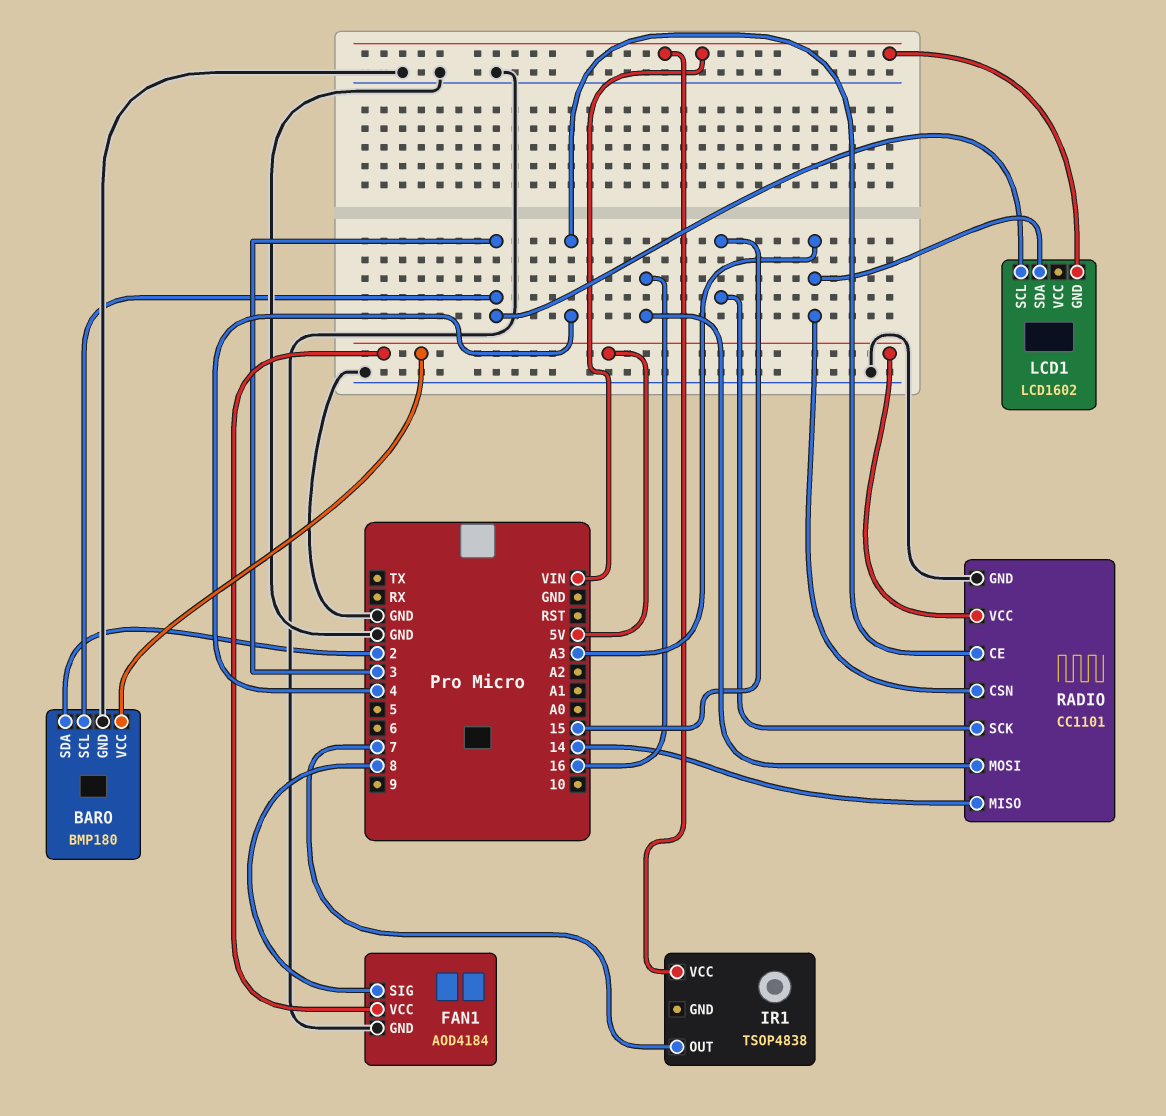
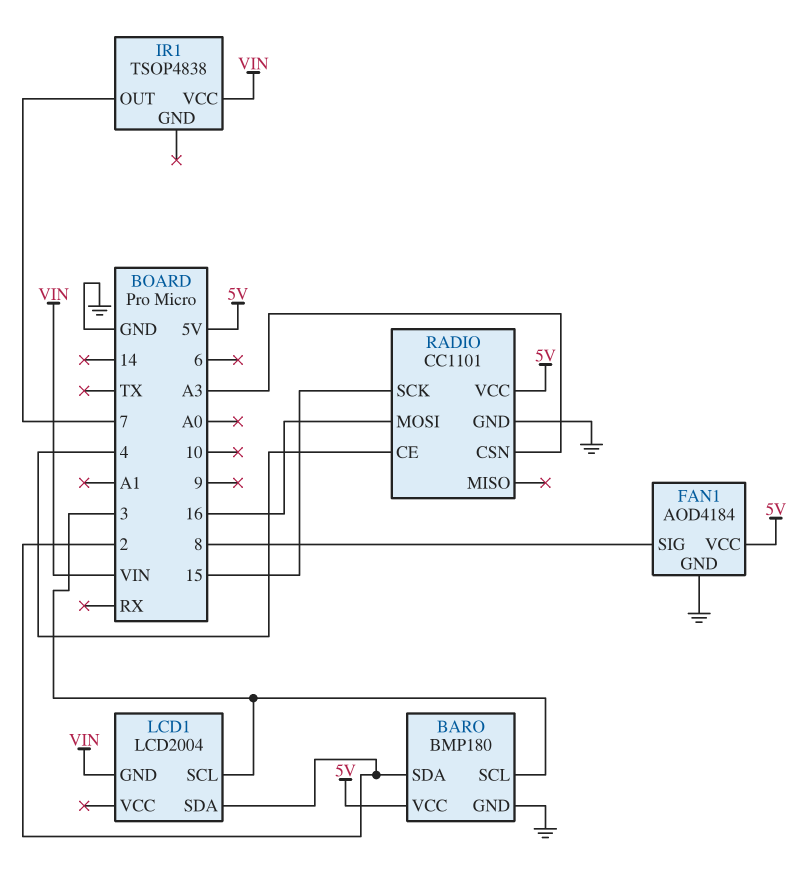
LCD1: LCD1602 -> LCD2004
LCD1 pin SDA: A3 -> 2
RADIO pin MISO: 14 -> none

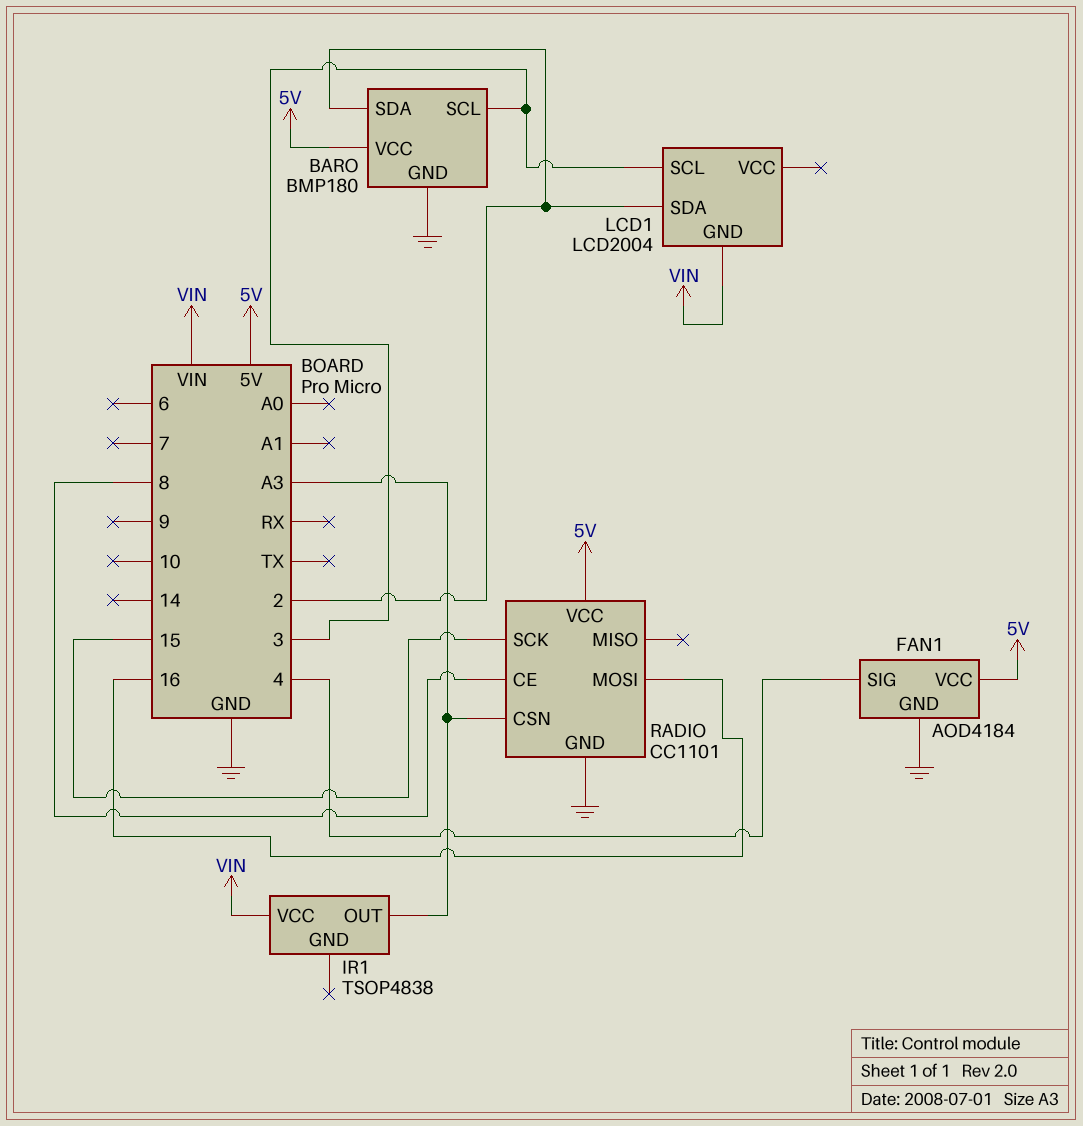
FAN1 pin SIG: 8 -> 4
IR1 pin OUT: 7 -> A3
RADIO pin CE: 4 -> 8

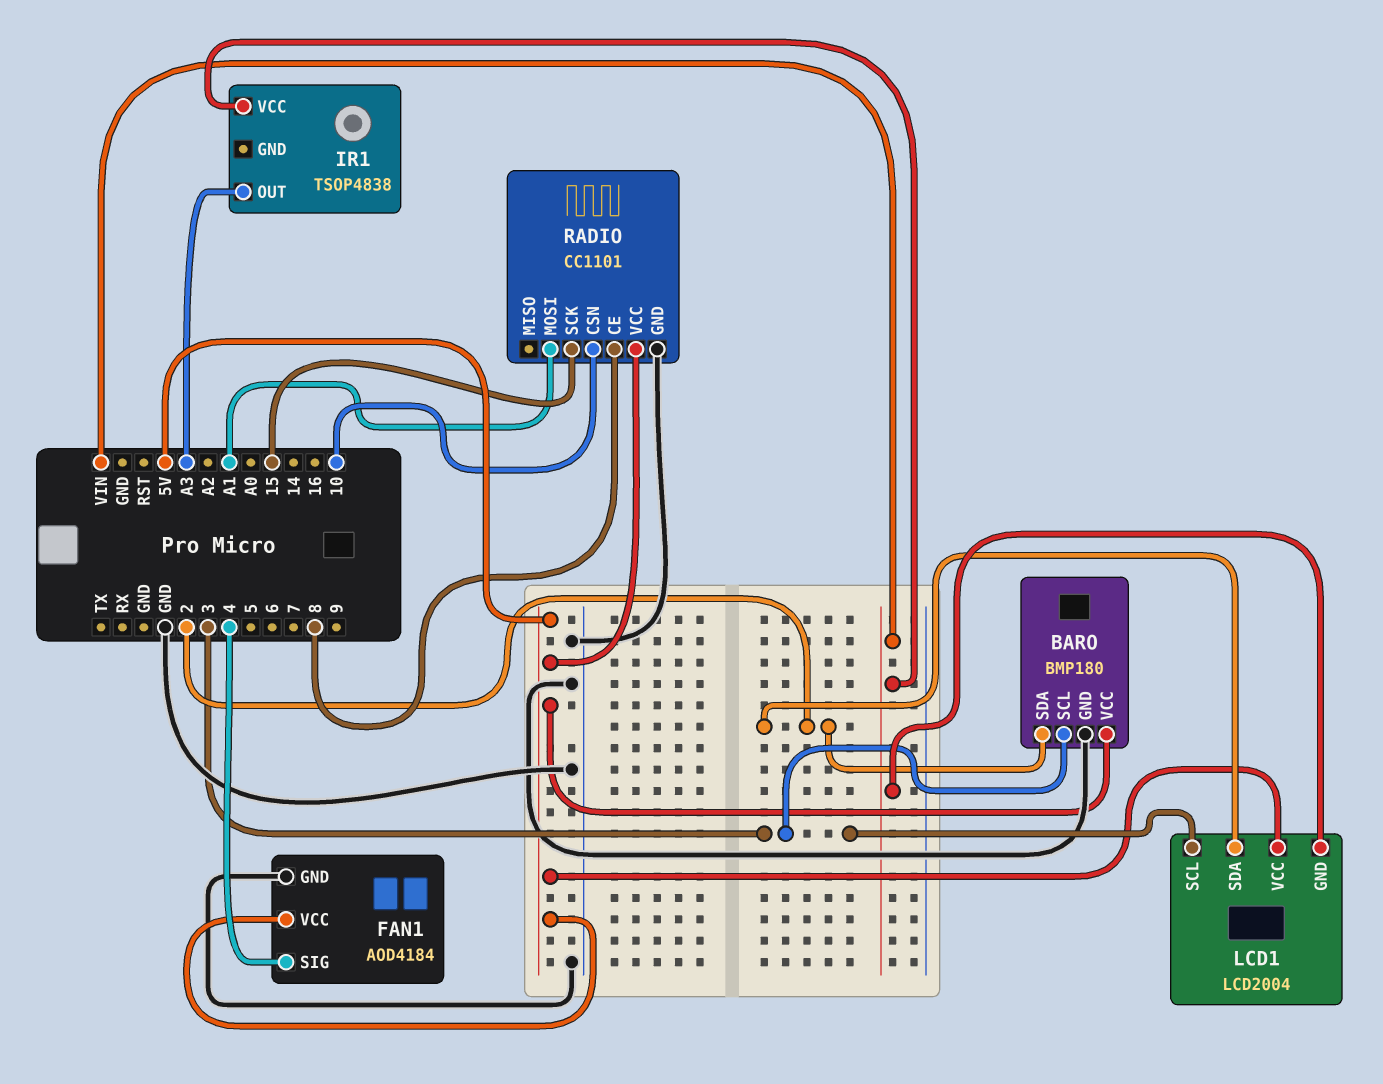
LCD1 pin VCC: none -> 5V
RADIO pin CSN: A3 -> 10
RADIO pin MOSI: 16 -> A1

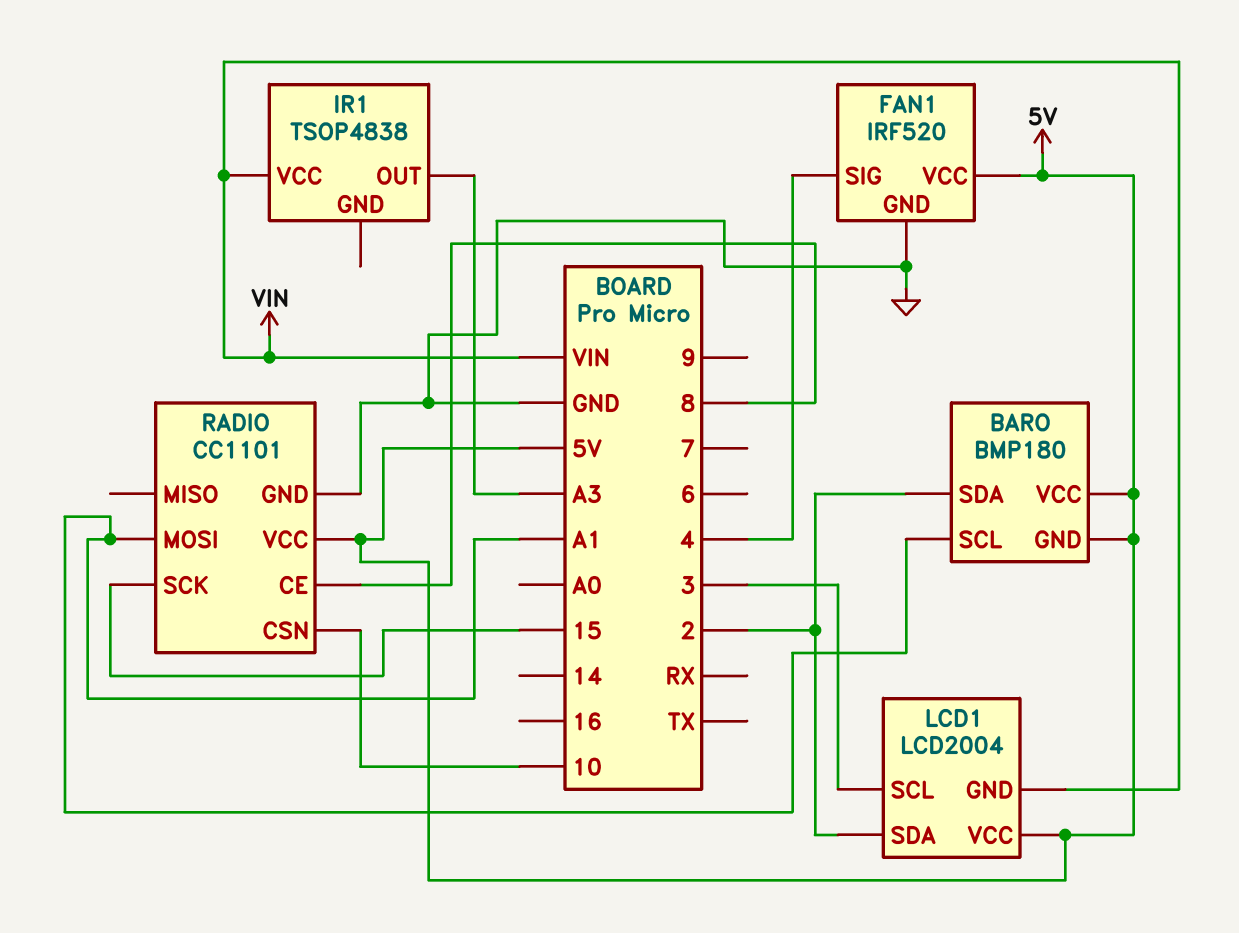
BARO pin GND: GND -> 5V
BARO pin SCL: 3 -> A1
FAN1: AOD4184 -> IRF520

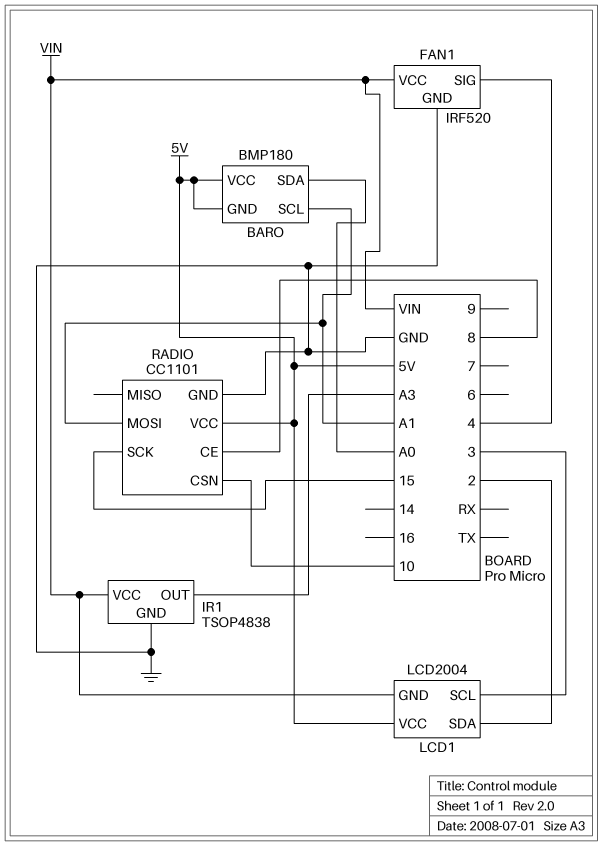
BARO pin SDA: 2 -> A0
FAN1 pin VCC: 5V -> VIN
IR1 pin GND: none -> GND

